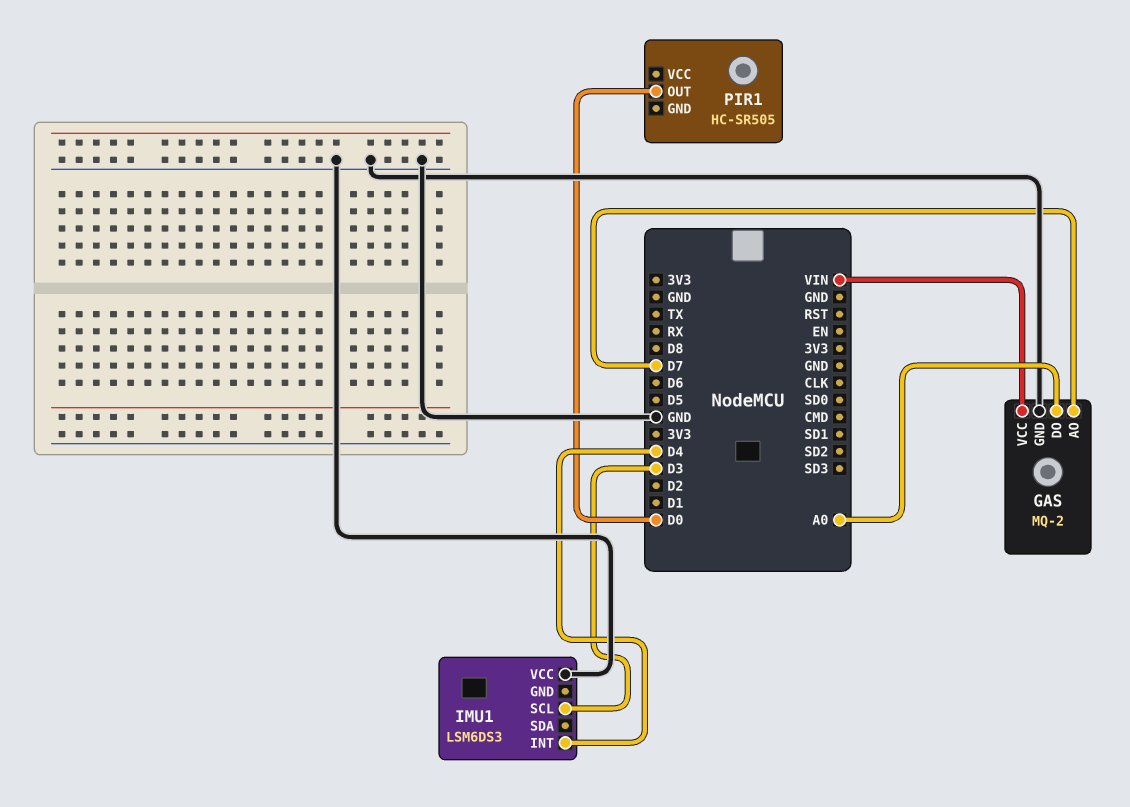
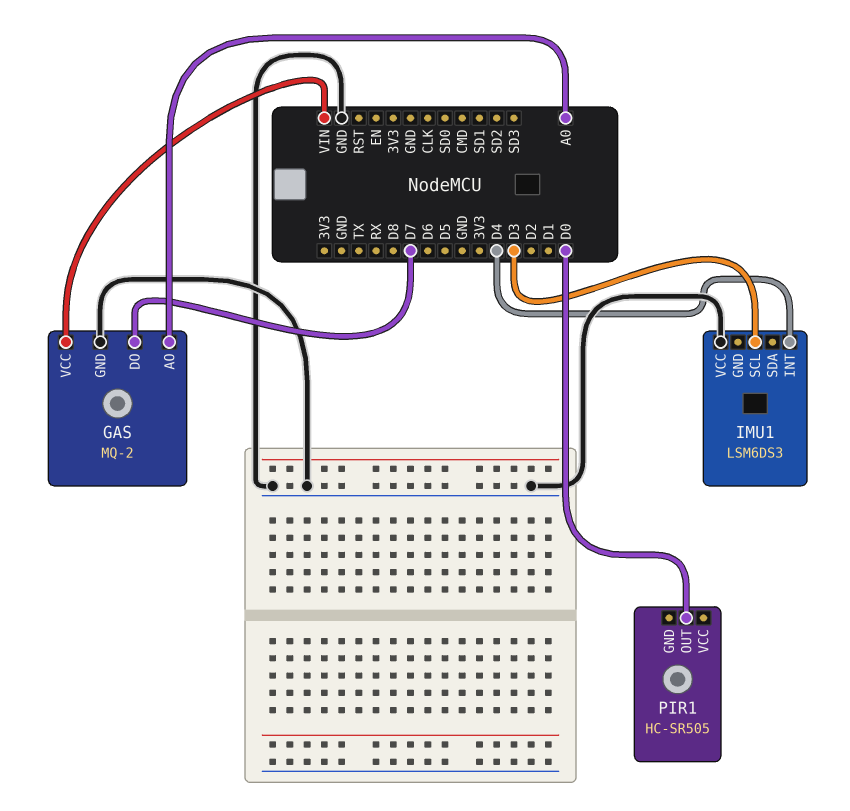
GAS pin AO: D7 -> A0
GAS pin DO: A0 -> D7

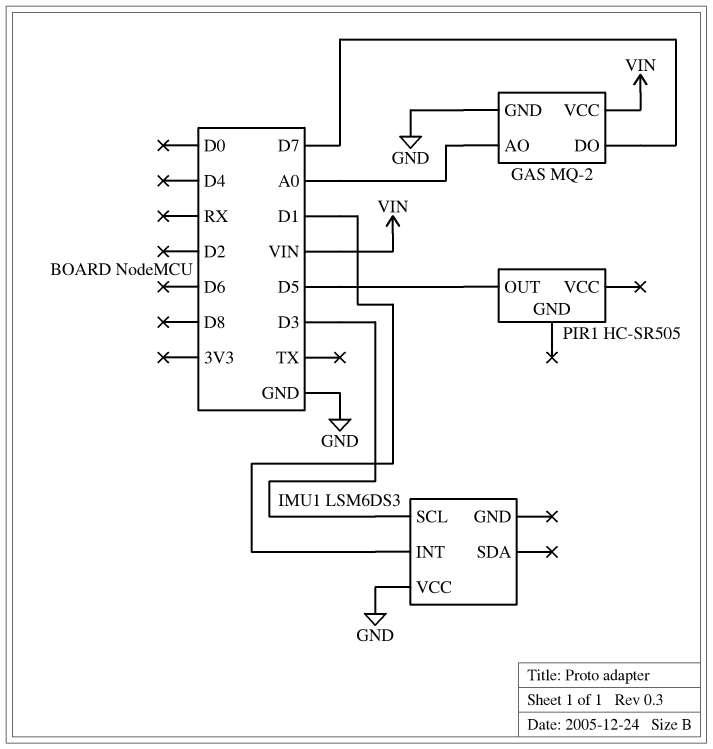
IMU1 pin INT: D4 -> D1
PIR1 pin OUT: D0 -> D5

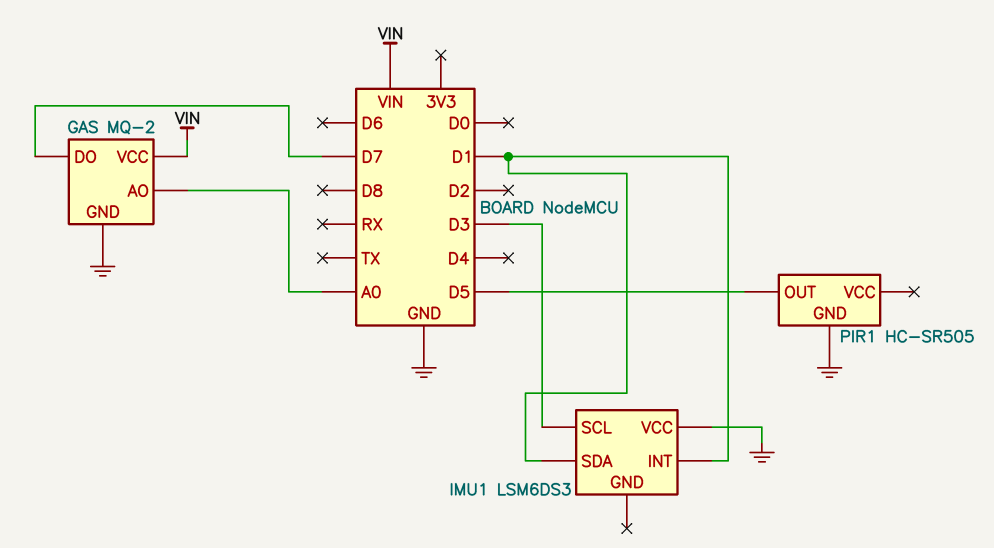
IMU1 pin SDA: none -> D1
PIR1 pin GND: none -> GND

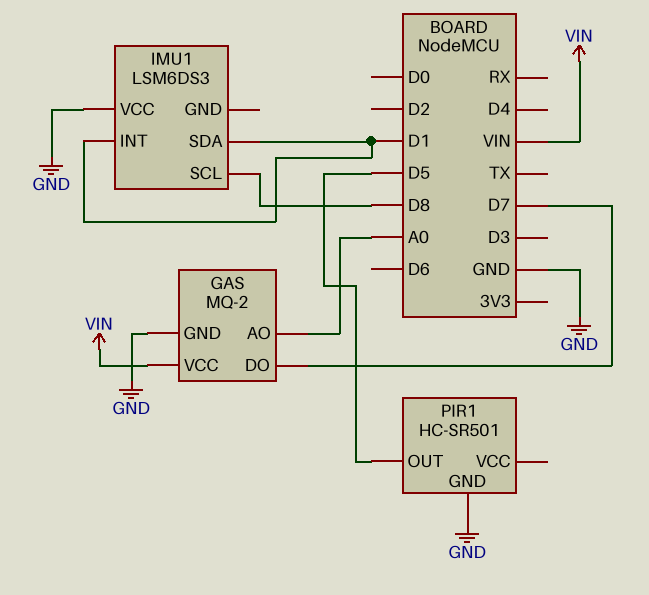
IMU1 pin SCL: D3 -> D8
PIR1: HC-SR505 -> HC-SR501

